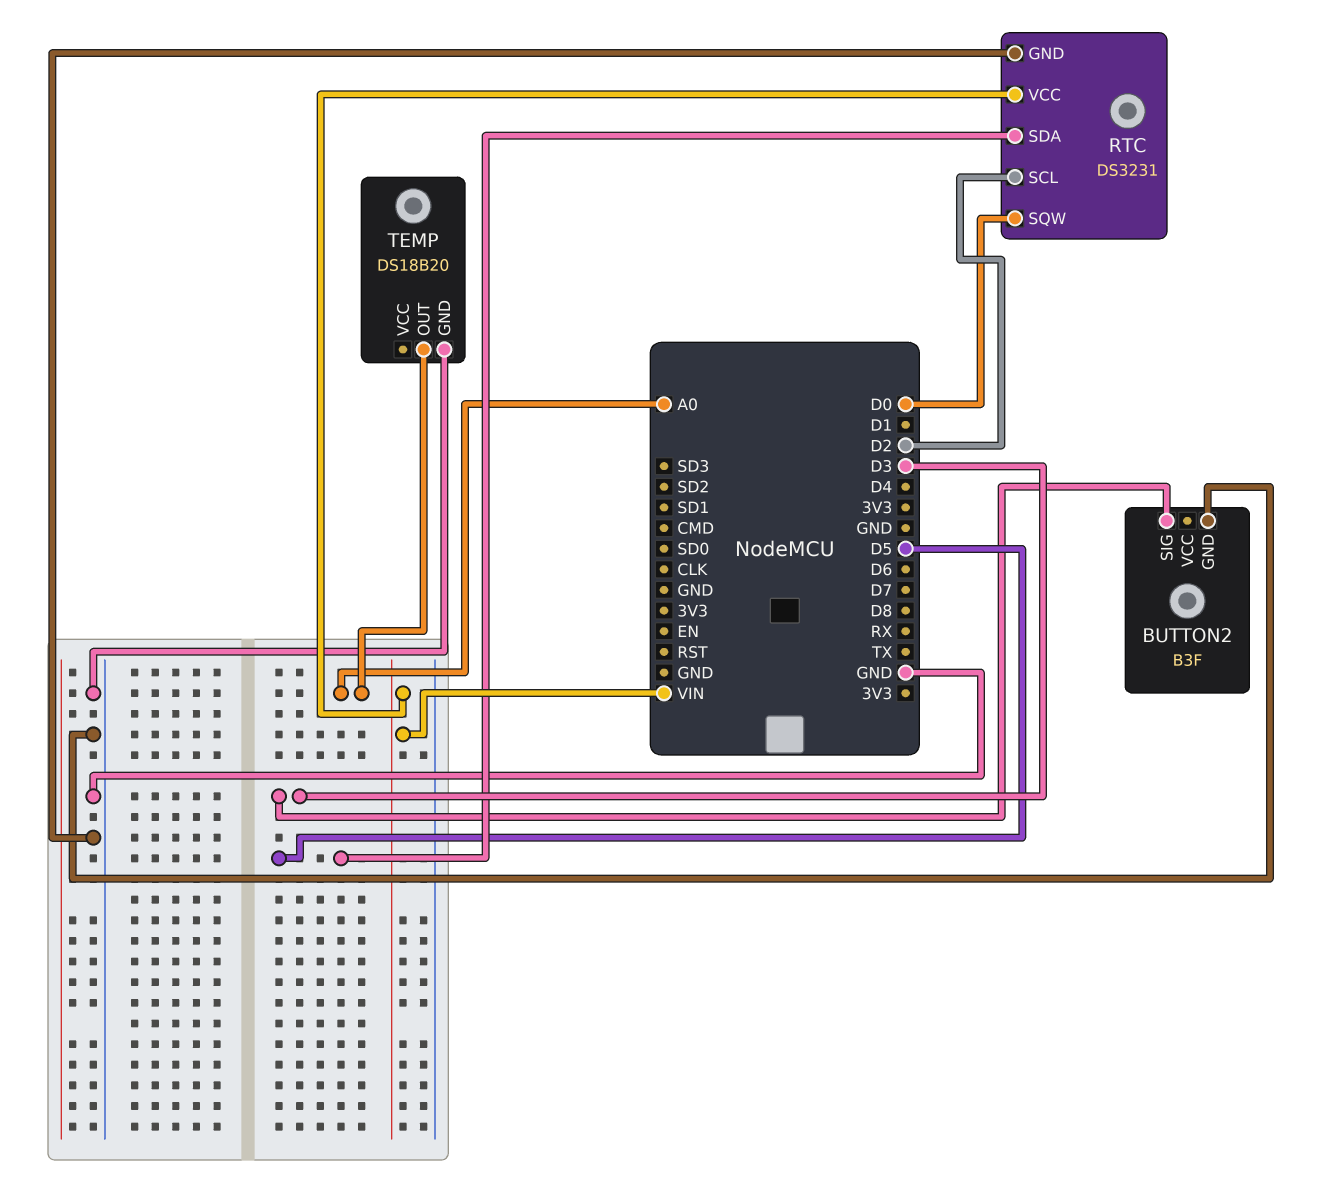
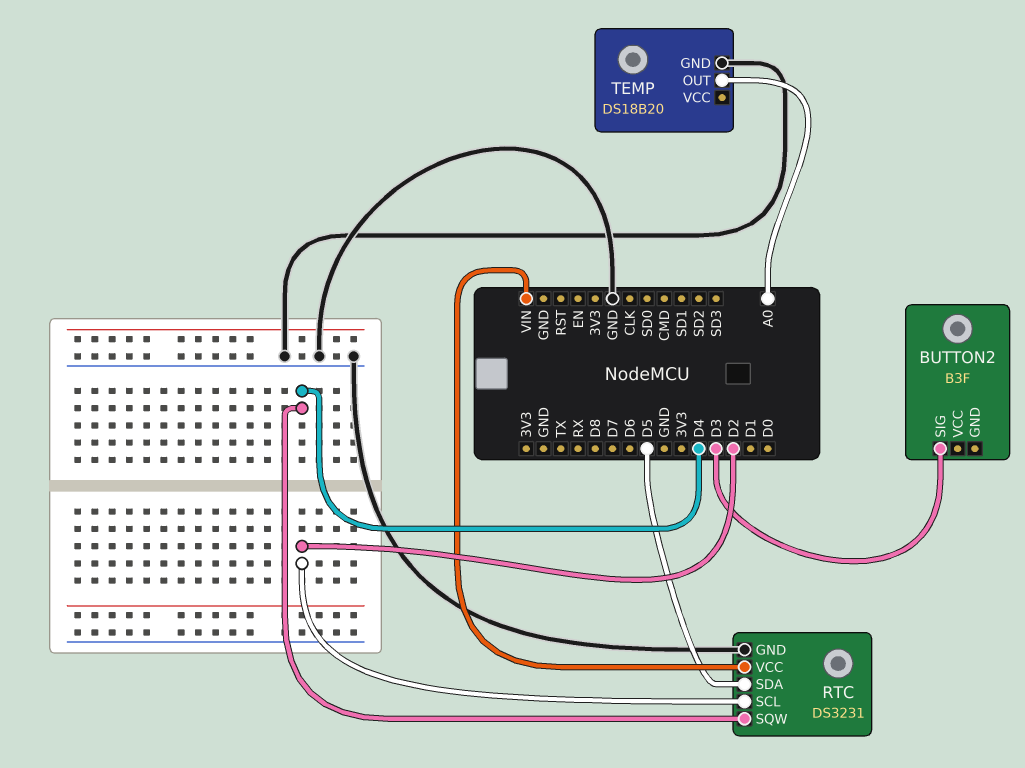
BUTTON2 pin GND: GND -> none
RTC pin SQW: D0 -> D4

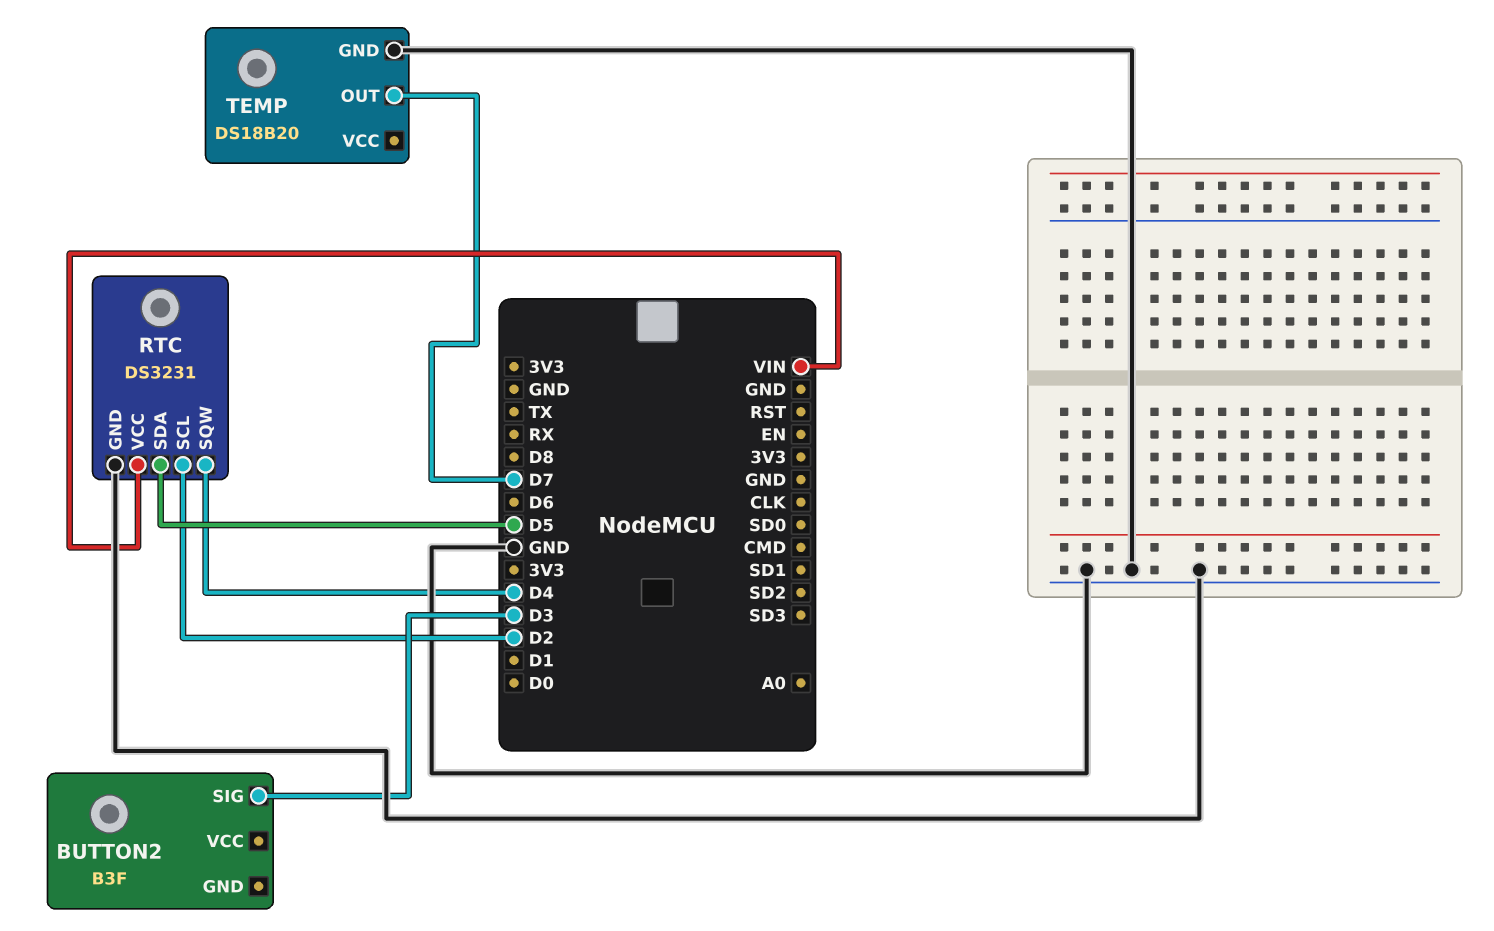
TEMP pin OUT: A0 -> D7

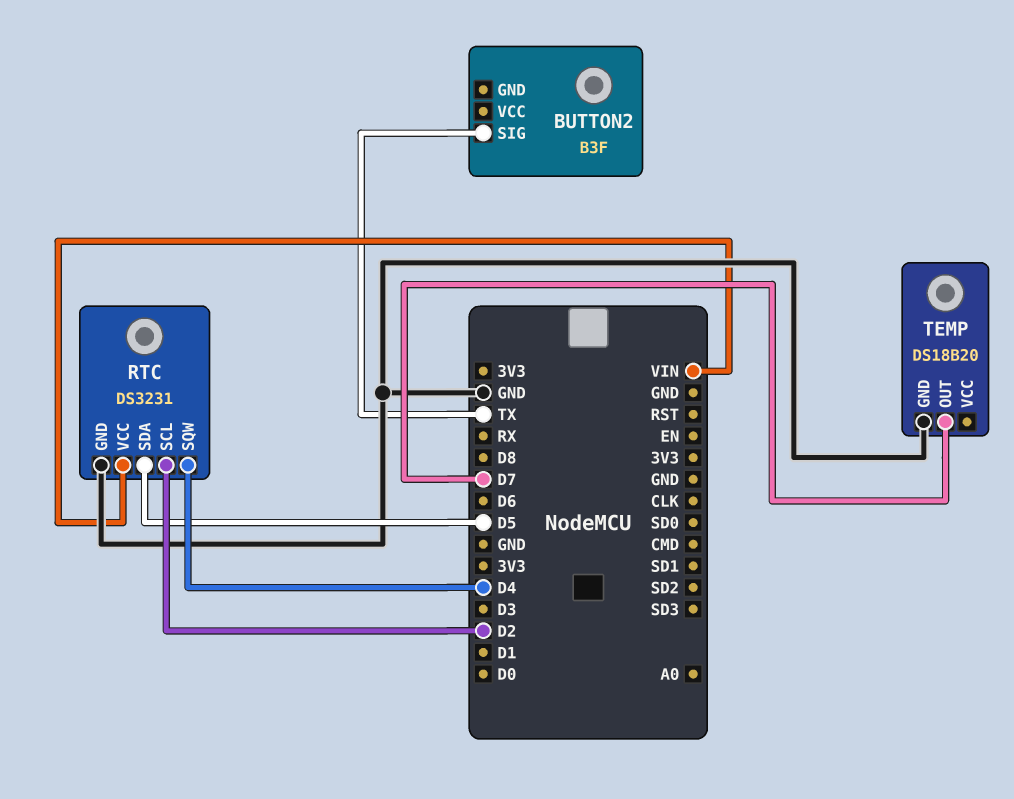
BUTTON2 pin SIG: D3 -> TX

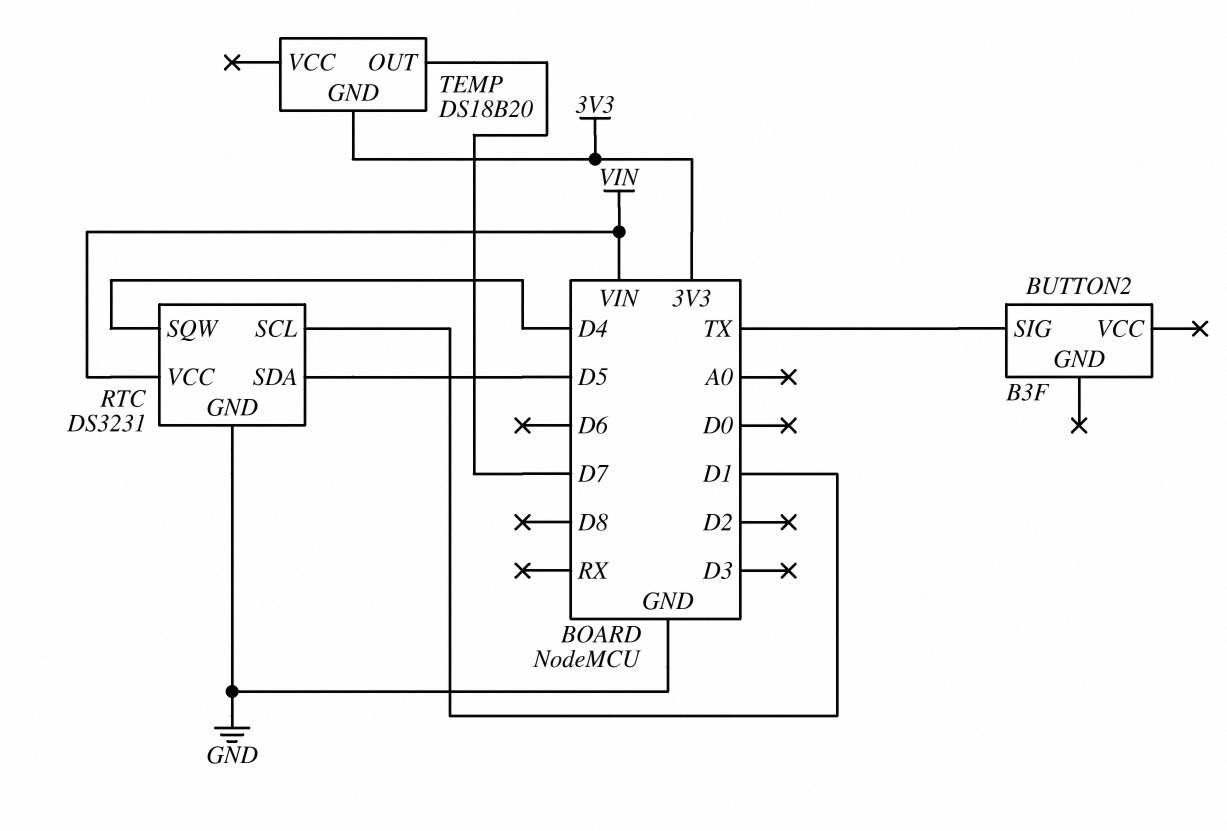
RTC pin SCL: D2 -> D1
TEMP pin GND: GND -> 3V3

